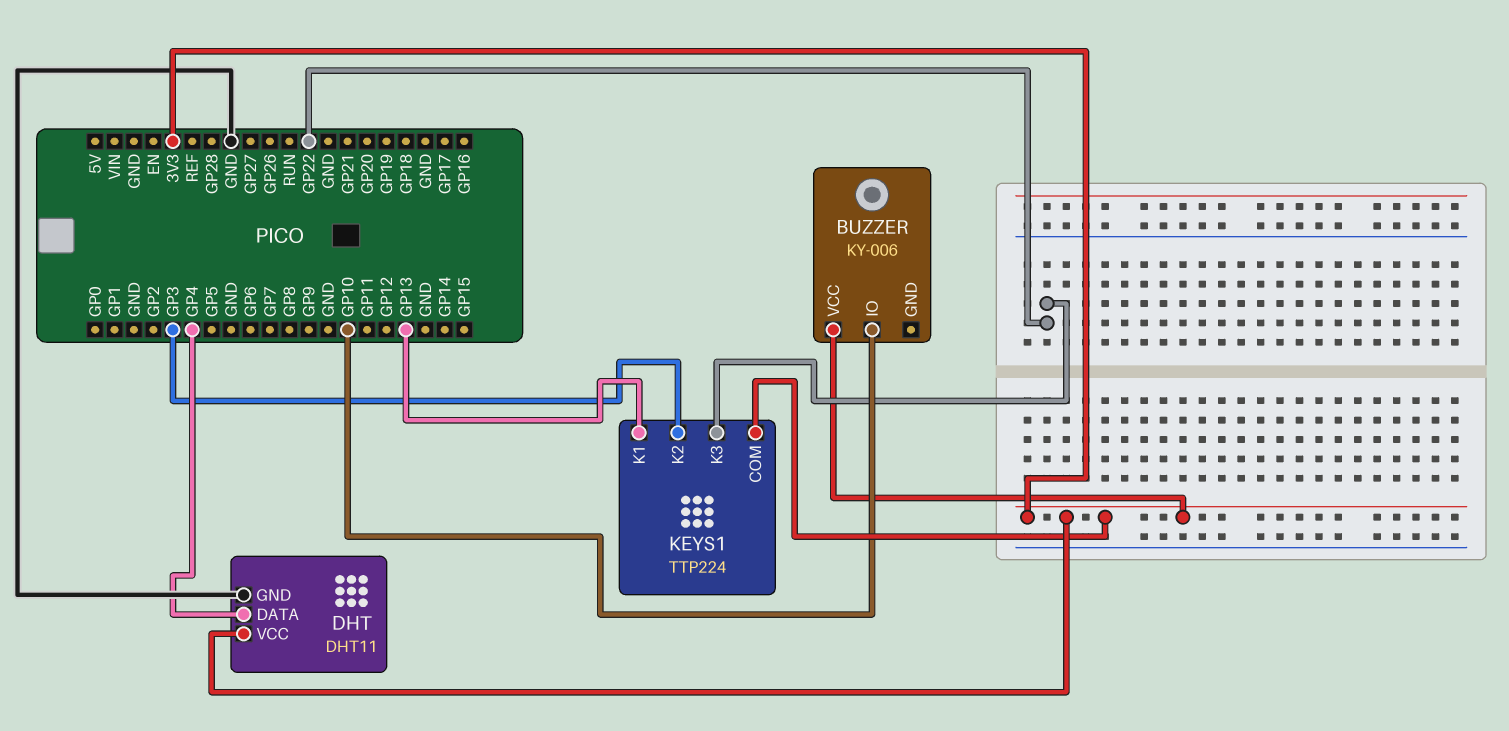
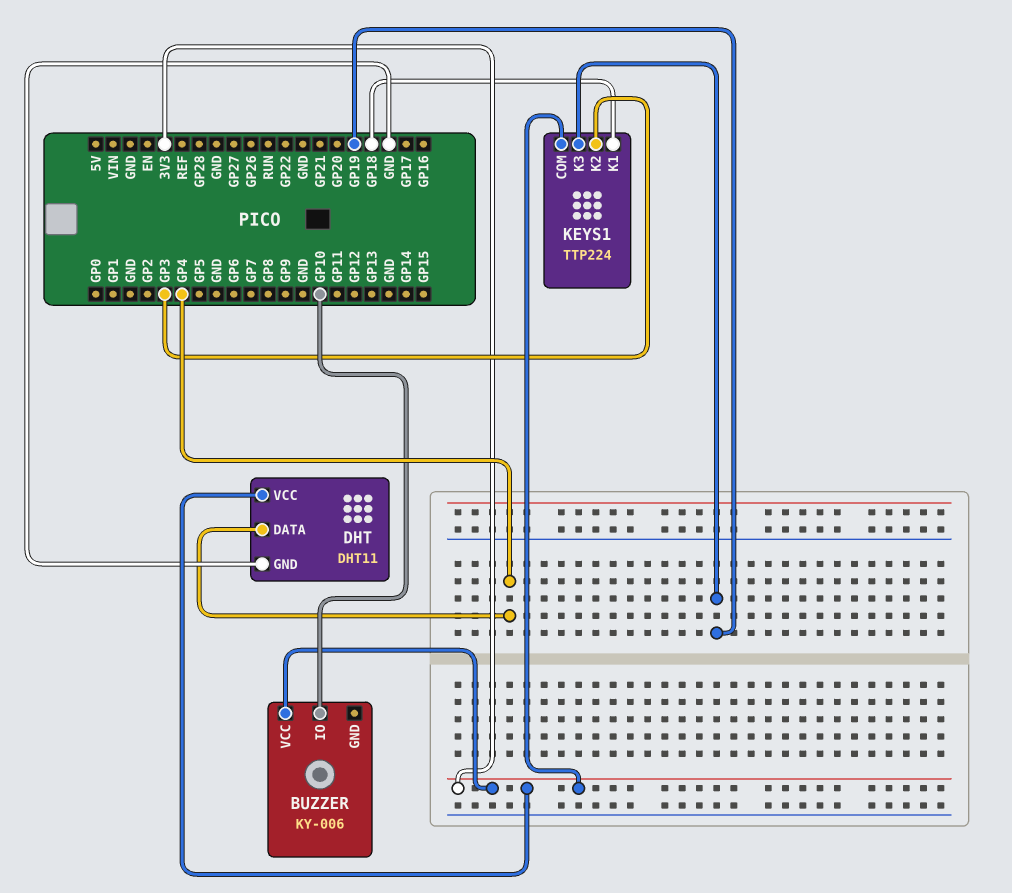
KEYS1 pin K1: GP13 -> GP18
KEYS1 pin K3: GP22 -> GP19

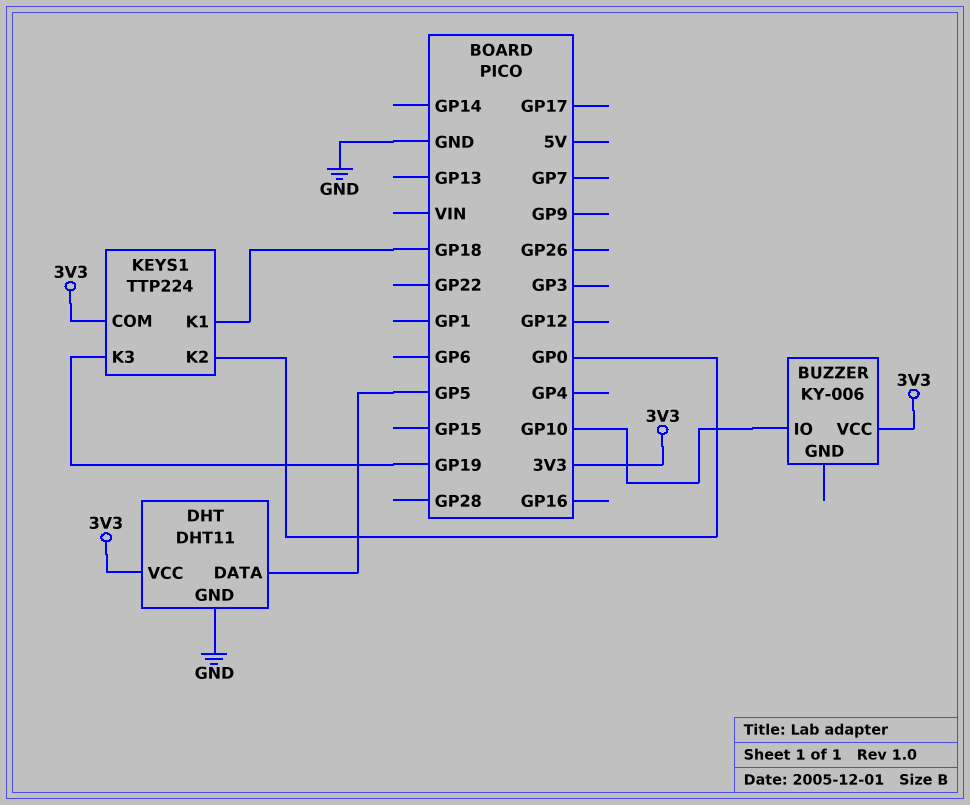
DHT pin DATA: GP4 -> GP5
KEYS1 pin K2: GP3 -> GP0

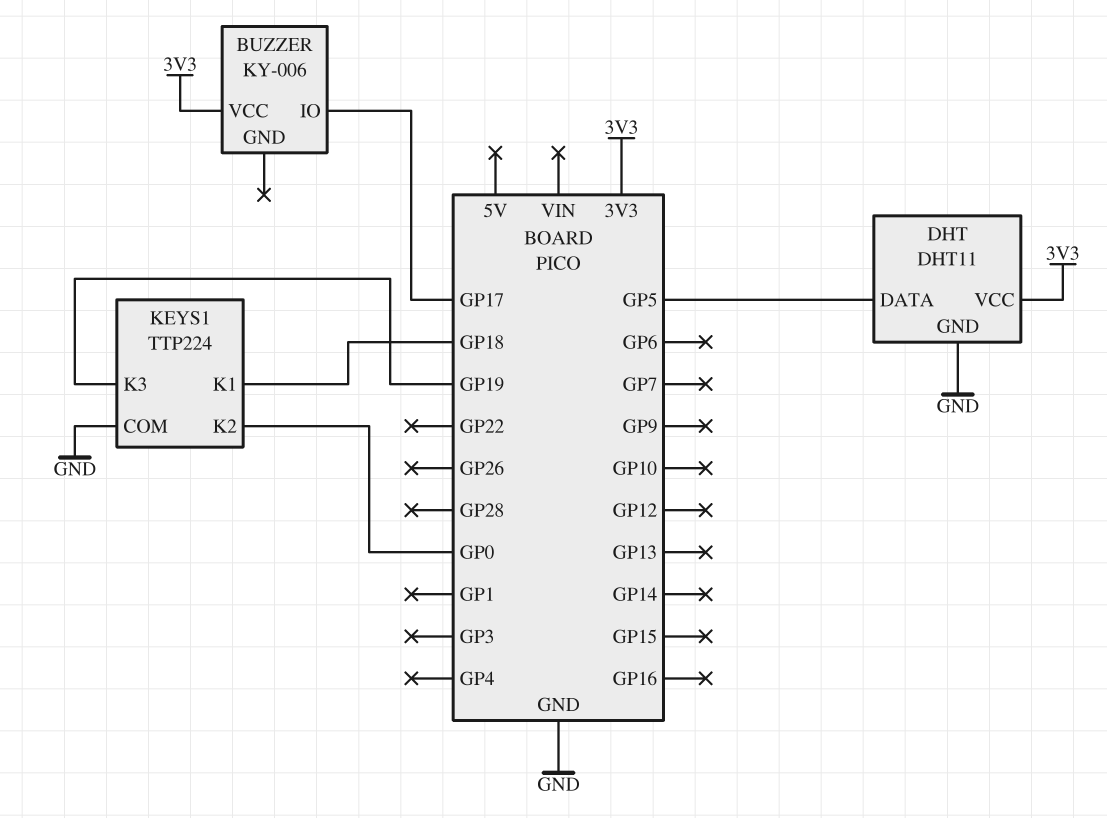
BUZZER pin IO: GP10 -> GP17
KEYS1 pin COM: 3V3 -> GND

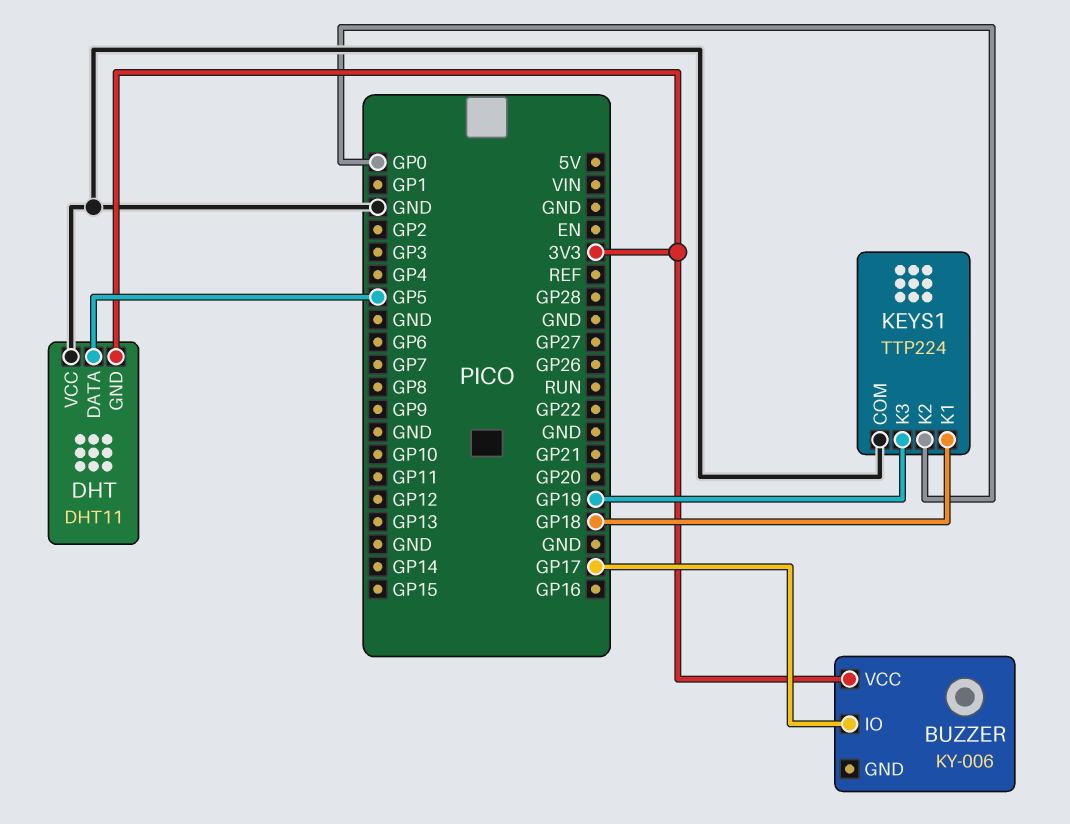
DHT pin GND: GND -> 3V3
DHT pin VCC: 3V3 -> GND

